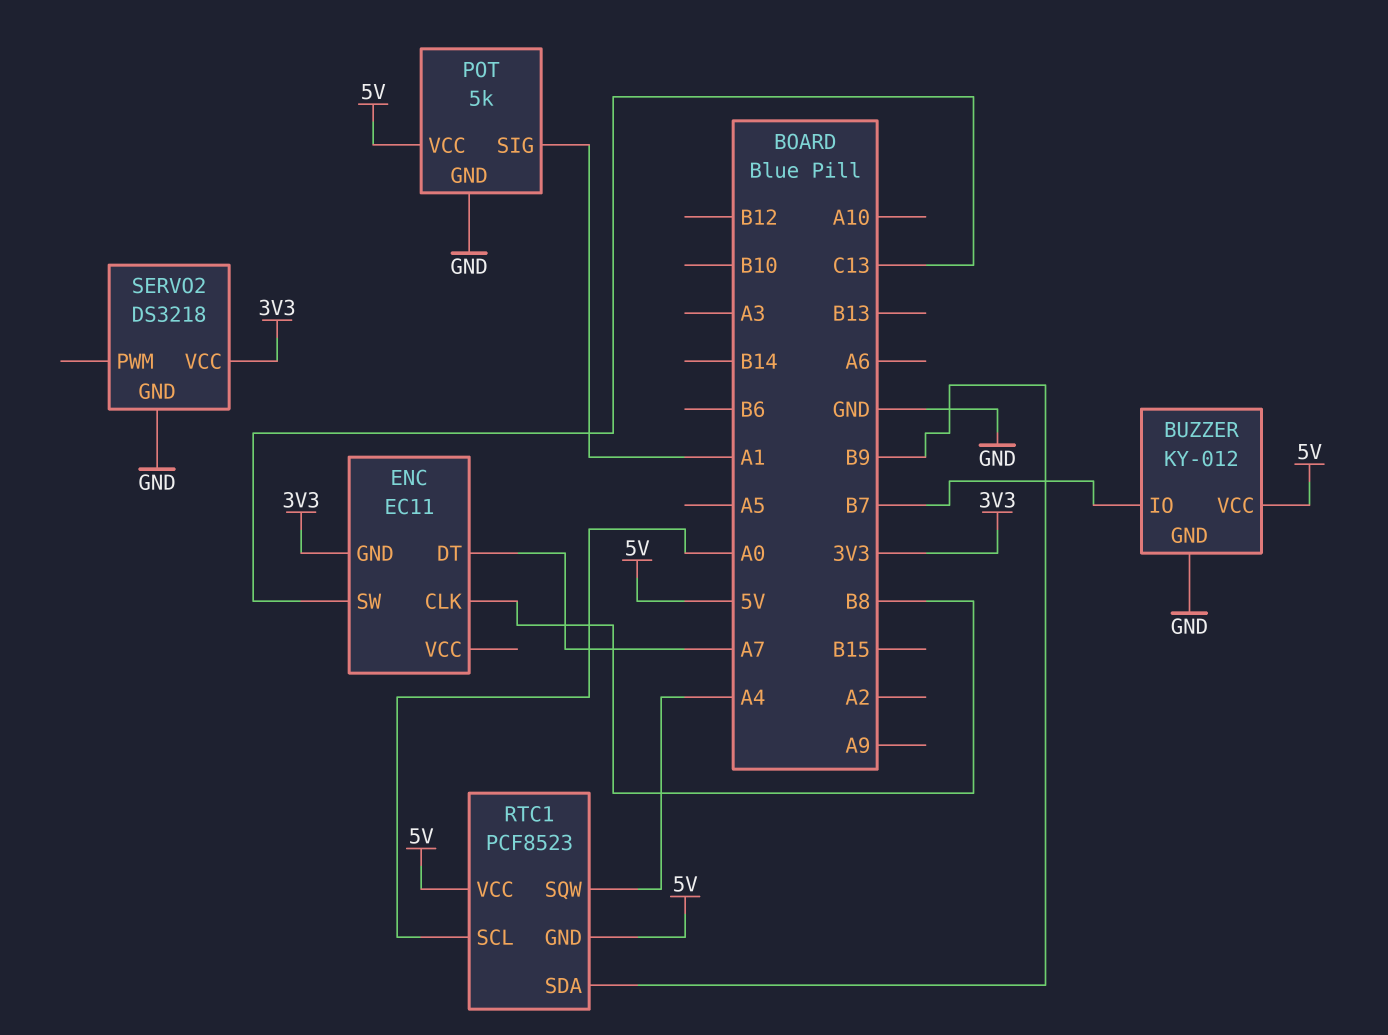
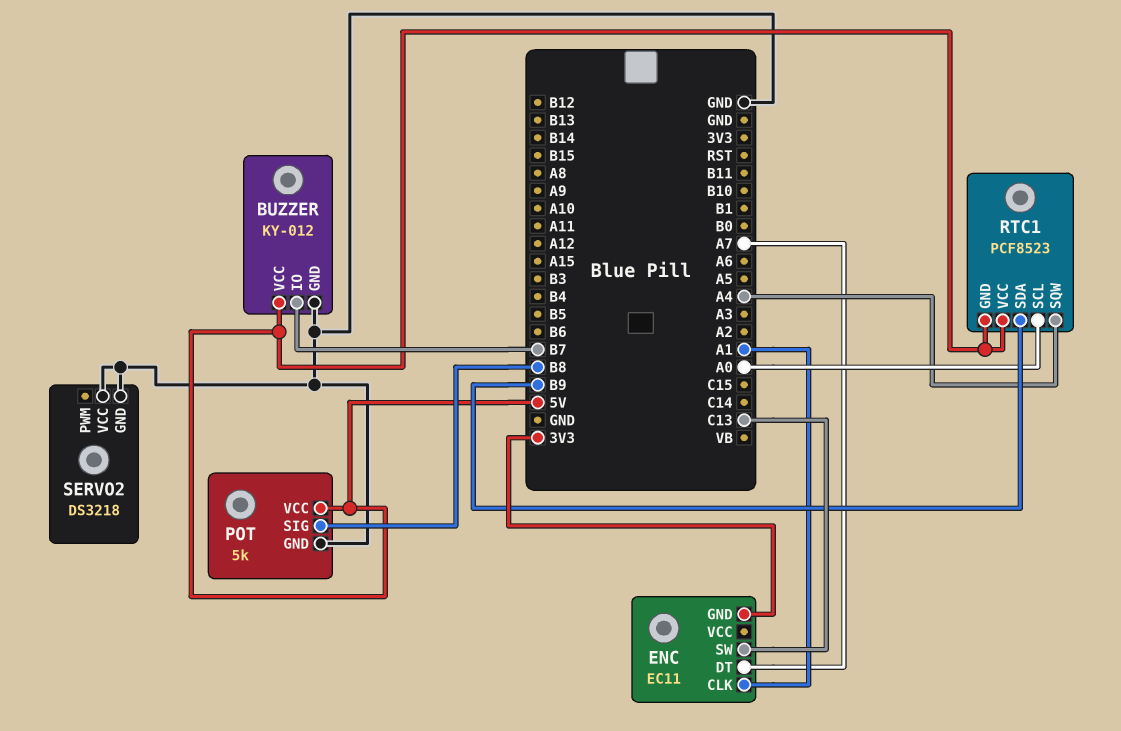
ENC pin CLK: B8 -> A1
POT pin SIG: A1 -> B8
SERVO2 pin VCC: 3V3 -> GND

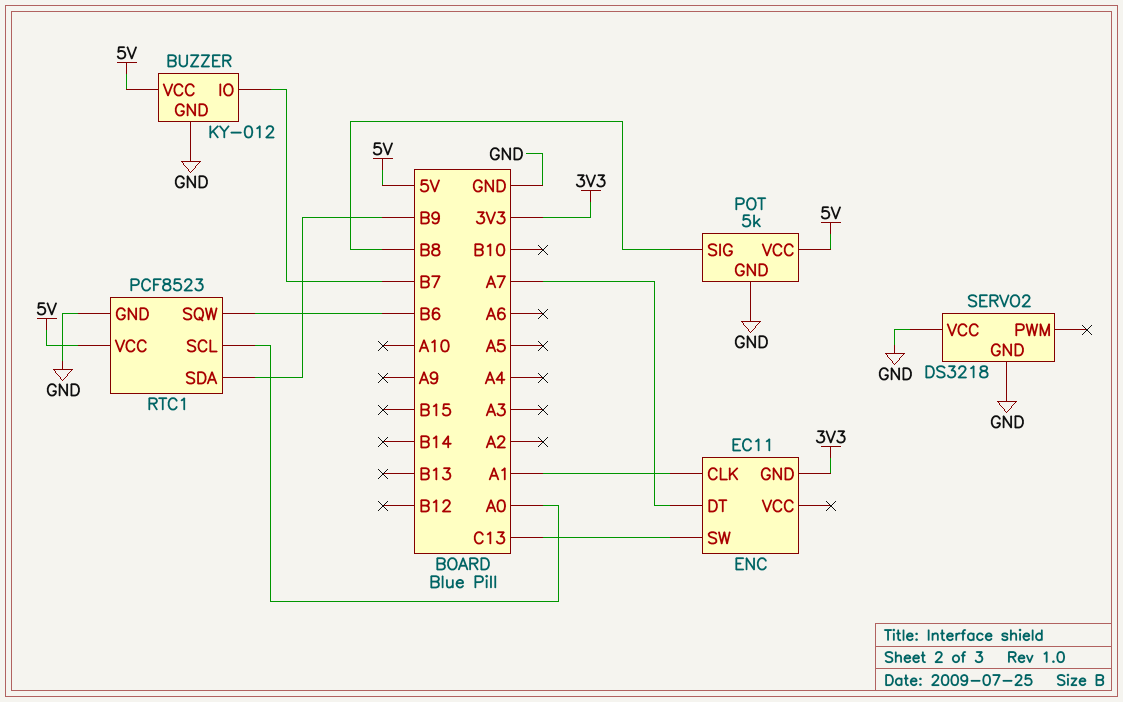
RTC1 pin GND: 5V -> GND
RTC1 pin SQW: A4 -> B6

